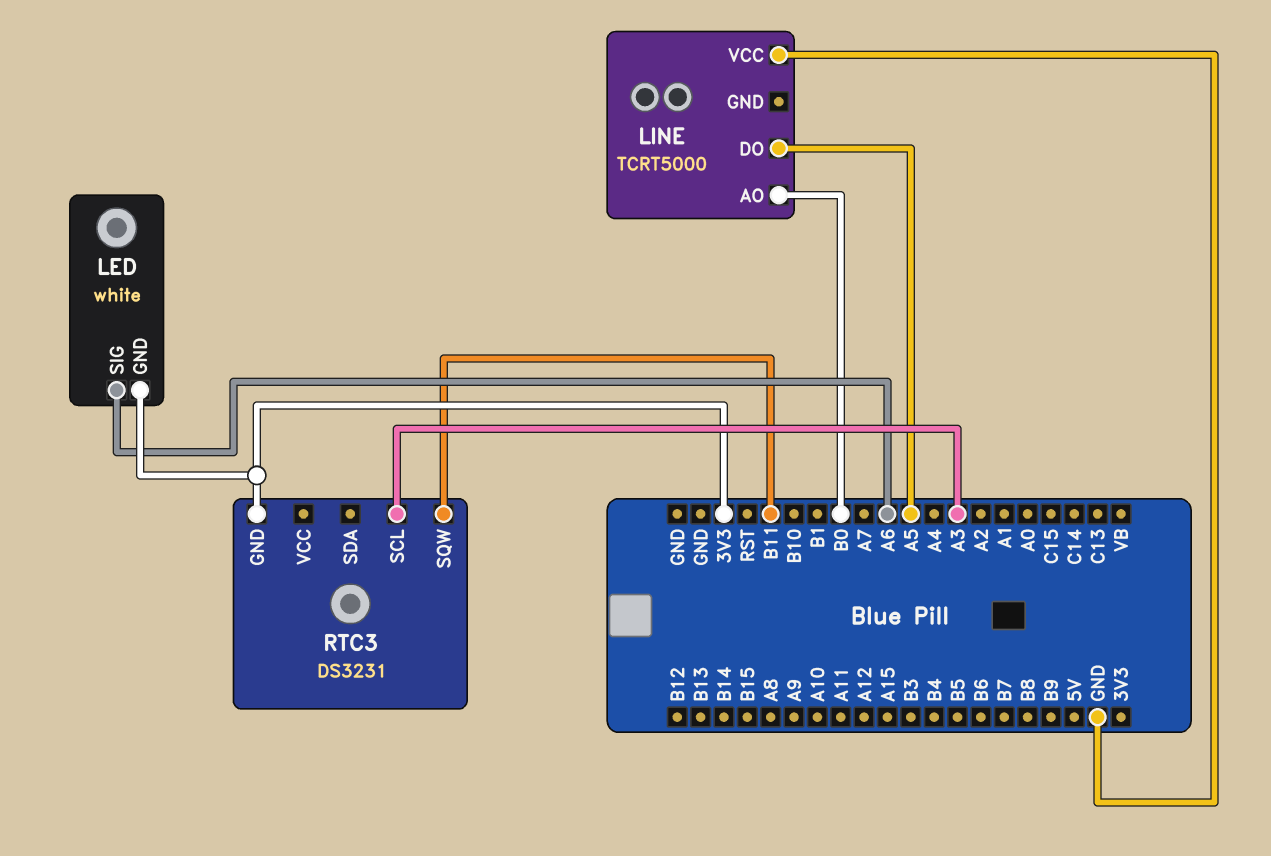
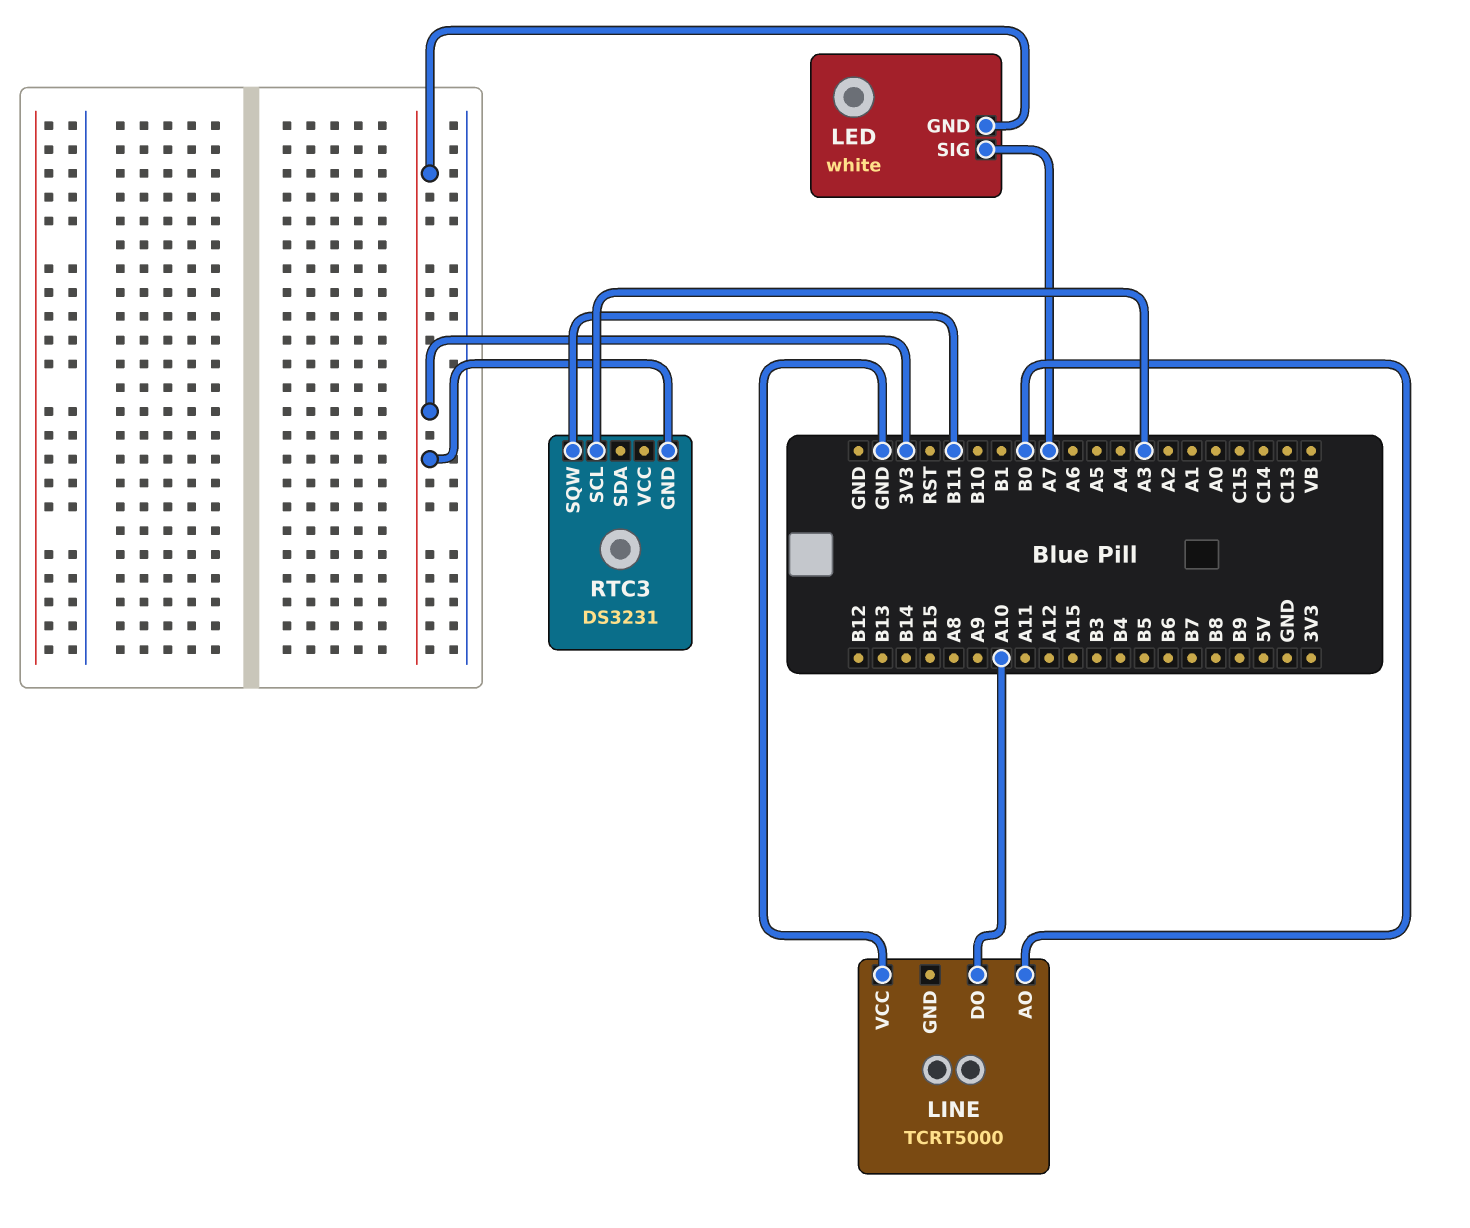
LED pin SIG: A6 -> A7
LINE pin DO: A5 -> A10

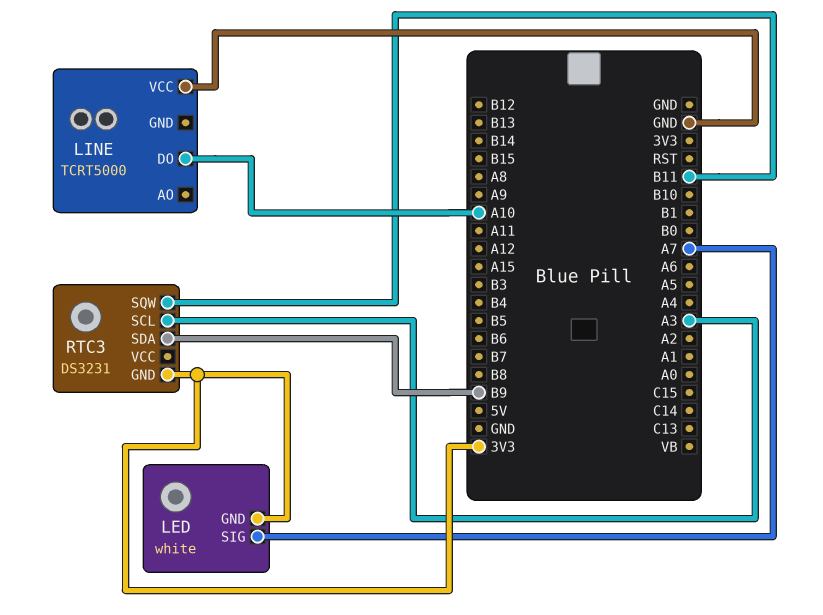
LINE pin AO: B0 -> none
RTC3 pin SDA: none -> B9

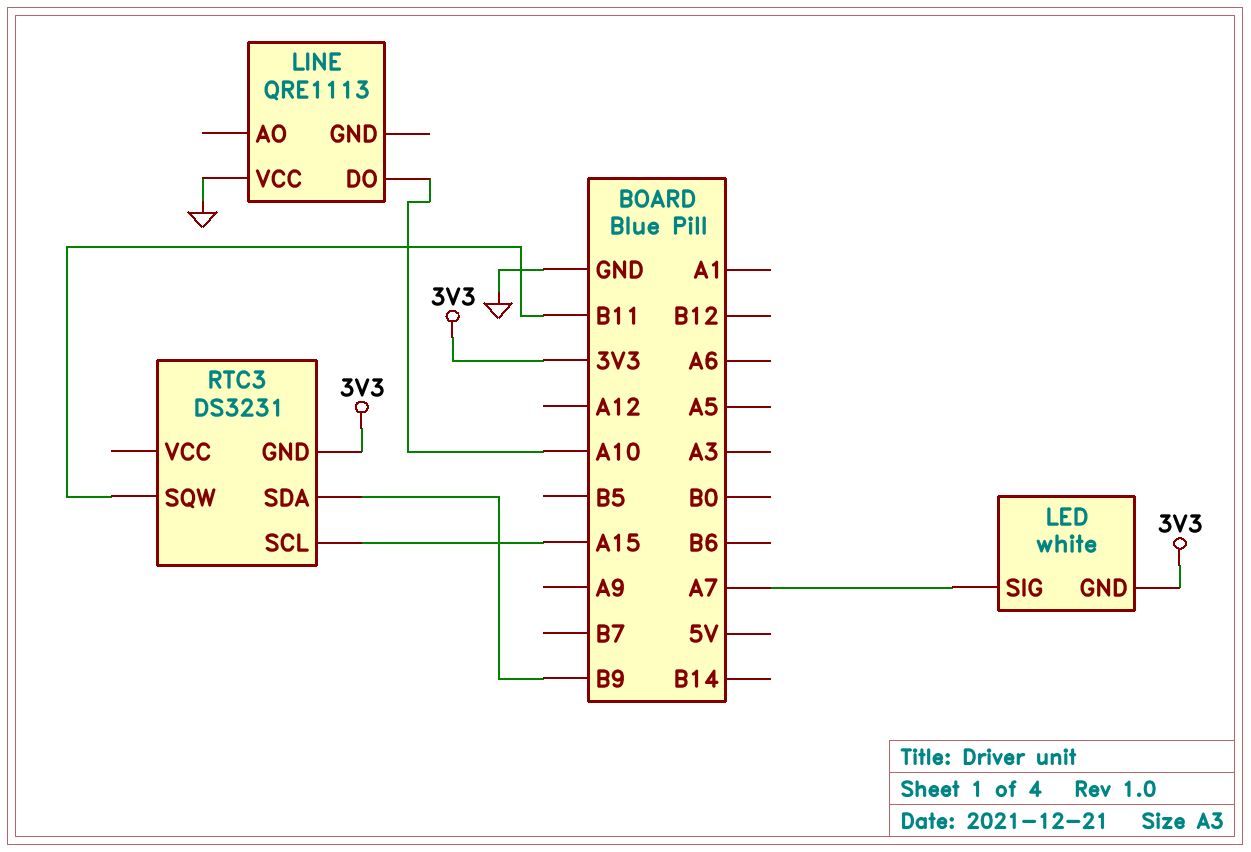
LINE: TCRT5000 -> QRE1113
RTC3 pin SCL: A3 -> A15

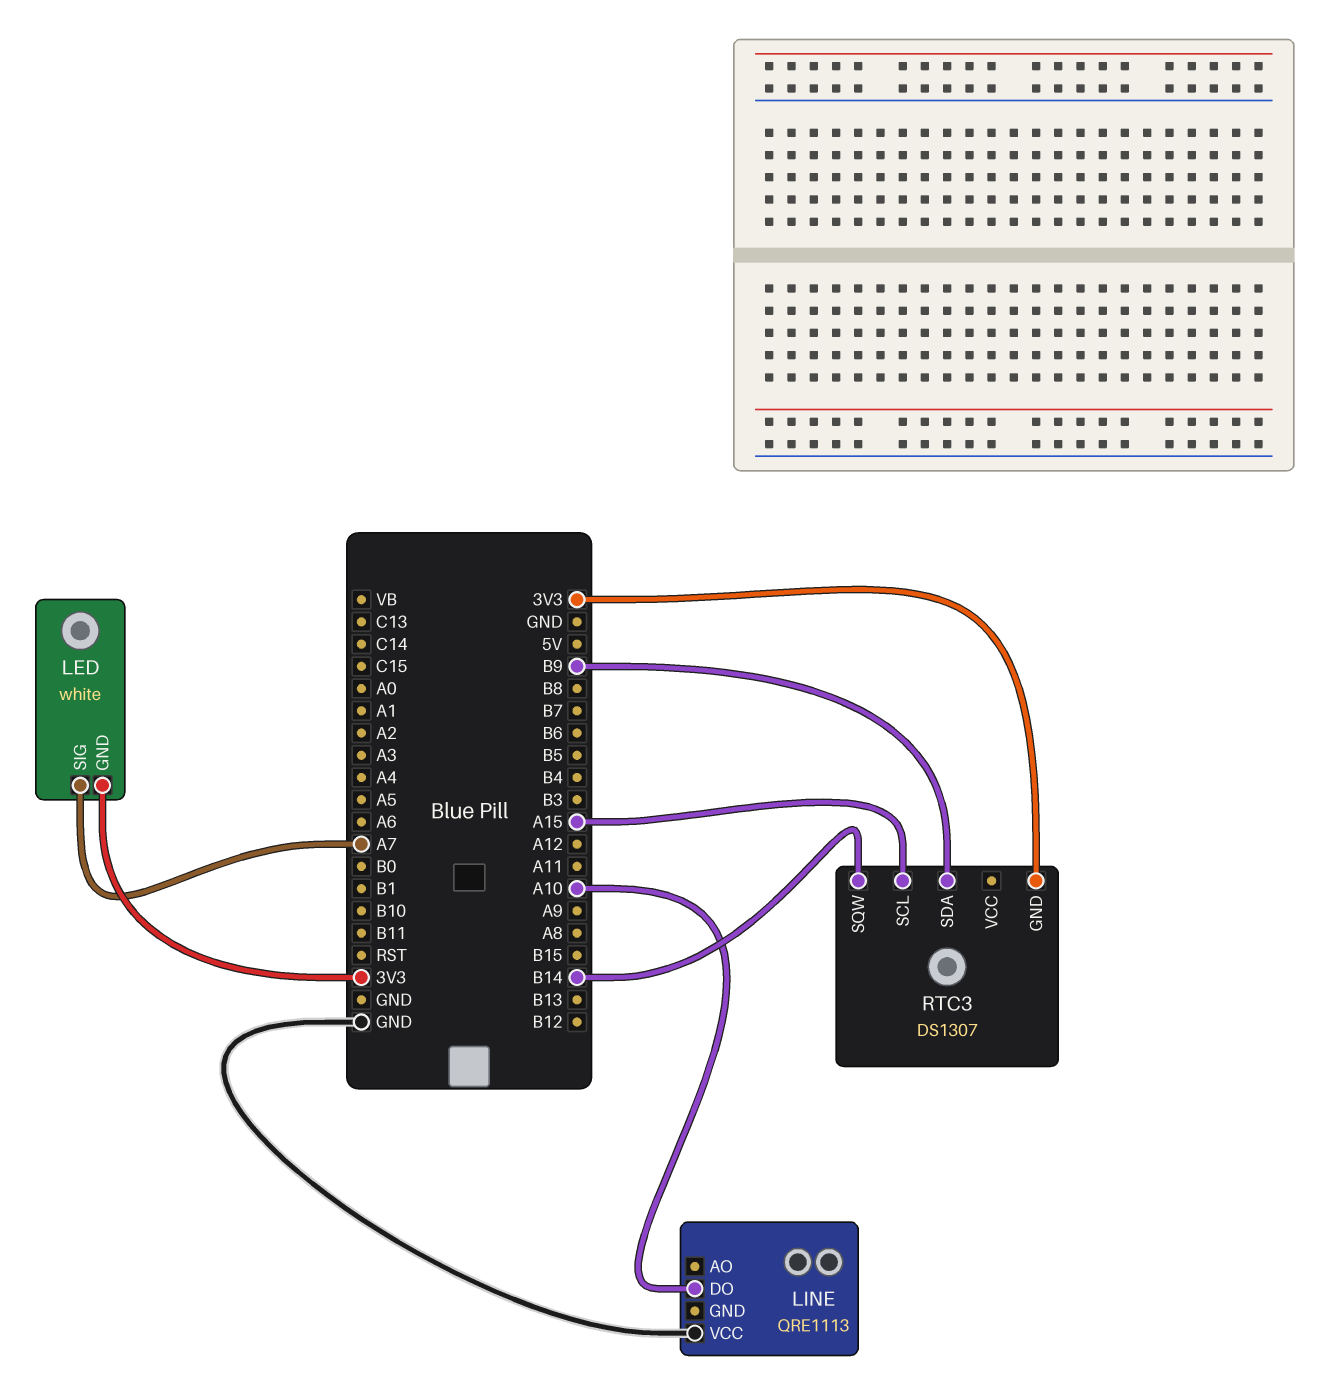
RTC3: DS3231 -> DS1307
RTC3 pin SQW: B11 -> B14

